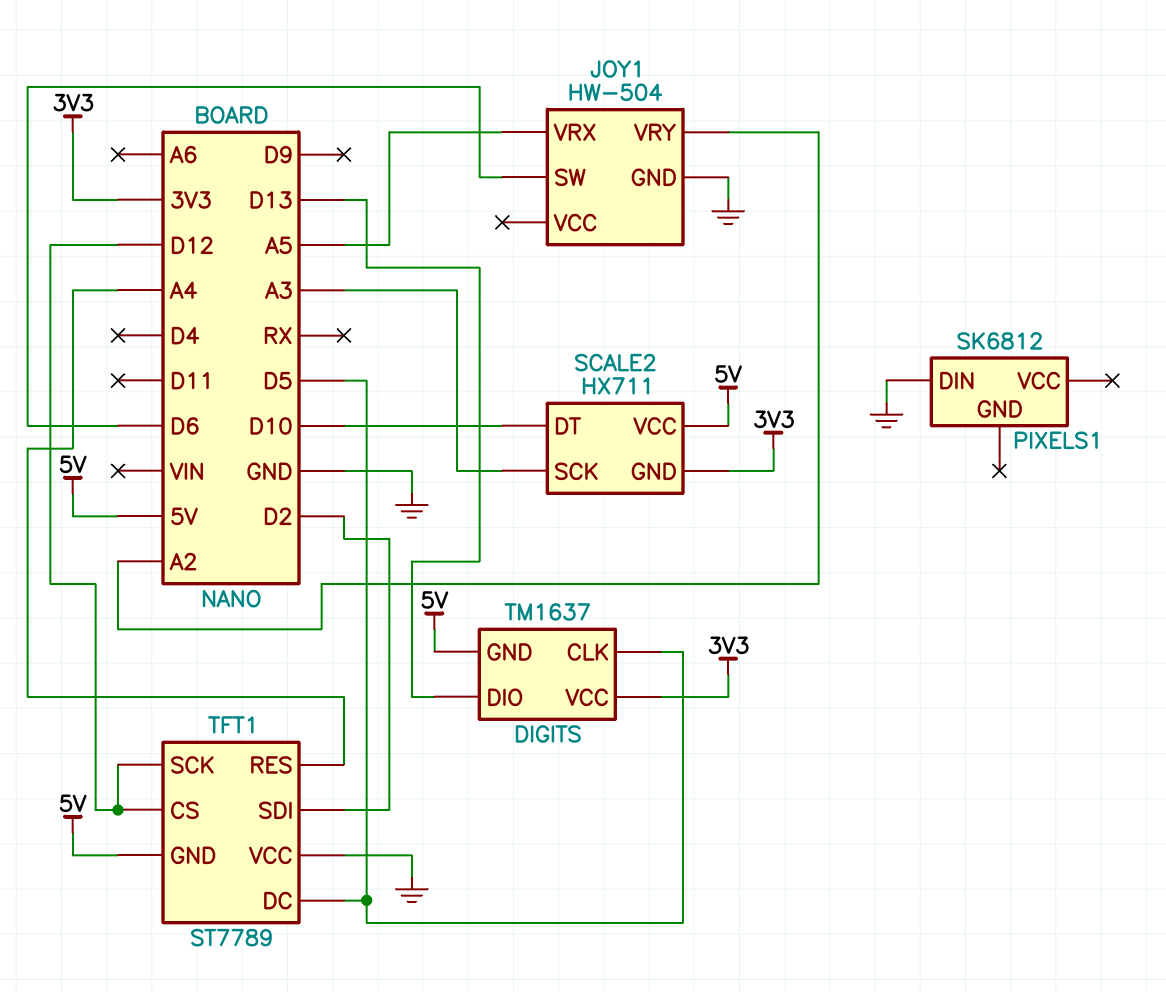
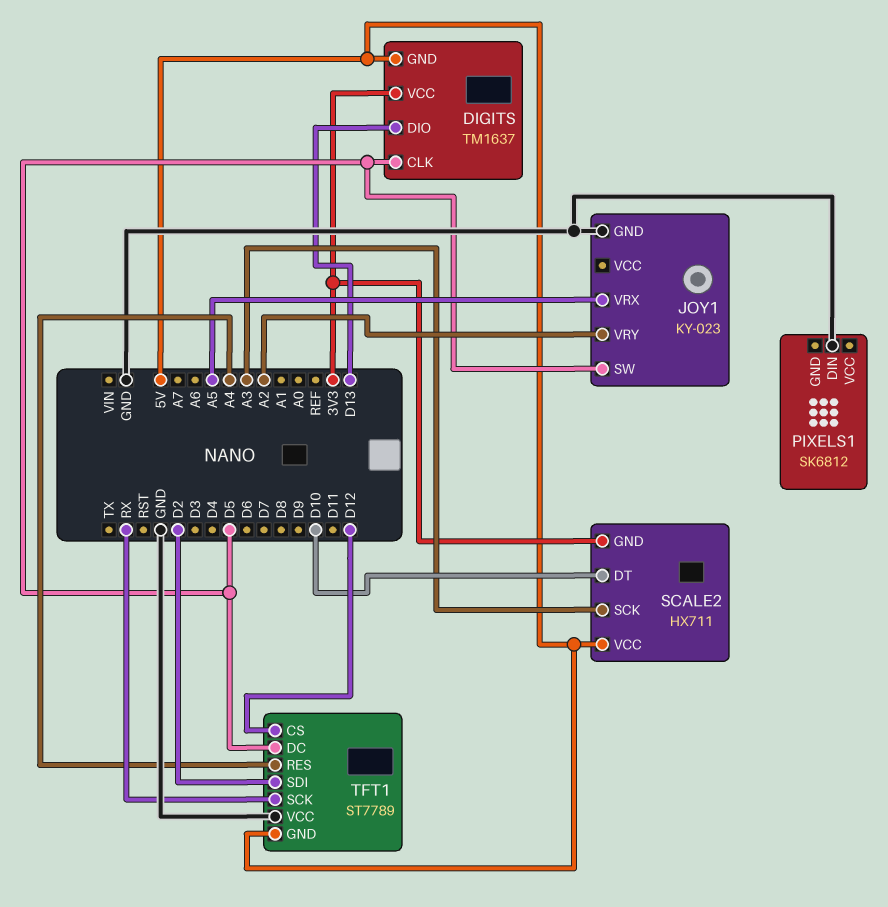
JOY1: HW-504 -> KY-023
JOY1 pin SW: D6 -> D5
TFT1 pin SCK: D12 -> RX

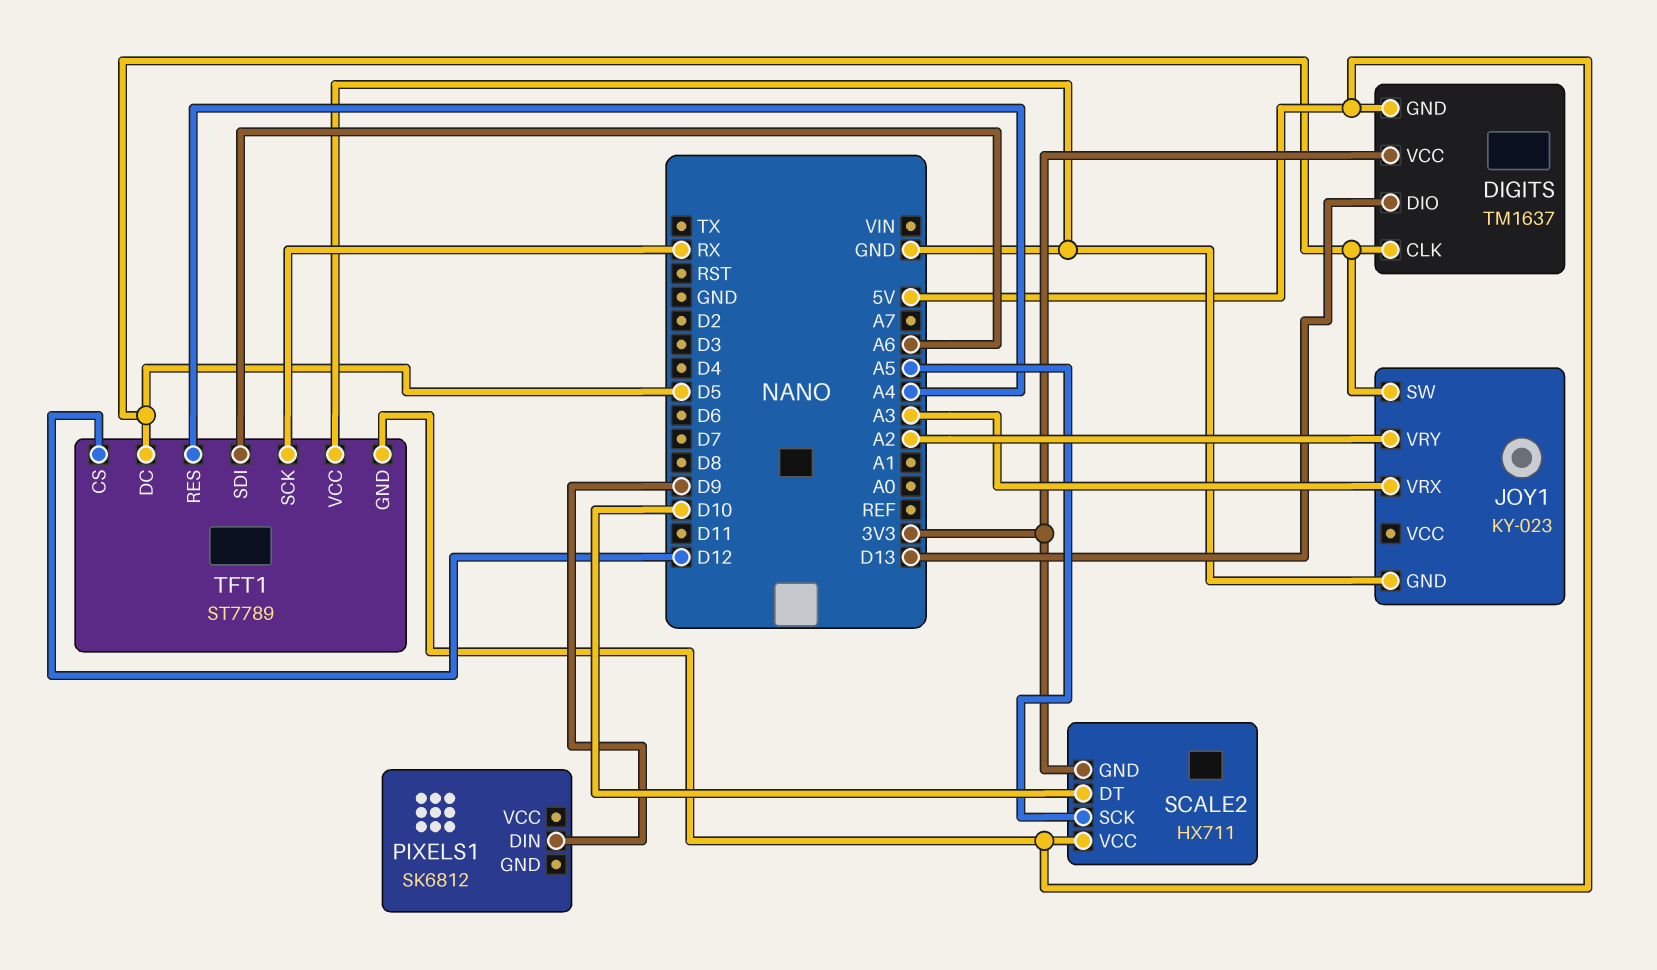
JOY1 pin VRX: A5 -> A3
PIXELS1 pin DIN: GND -> D9
SCALE2 pin SCK: A3 -> A5
TFT1 pin SDI: D2 -> A6

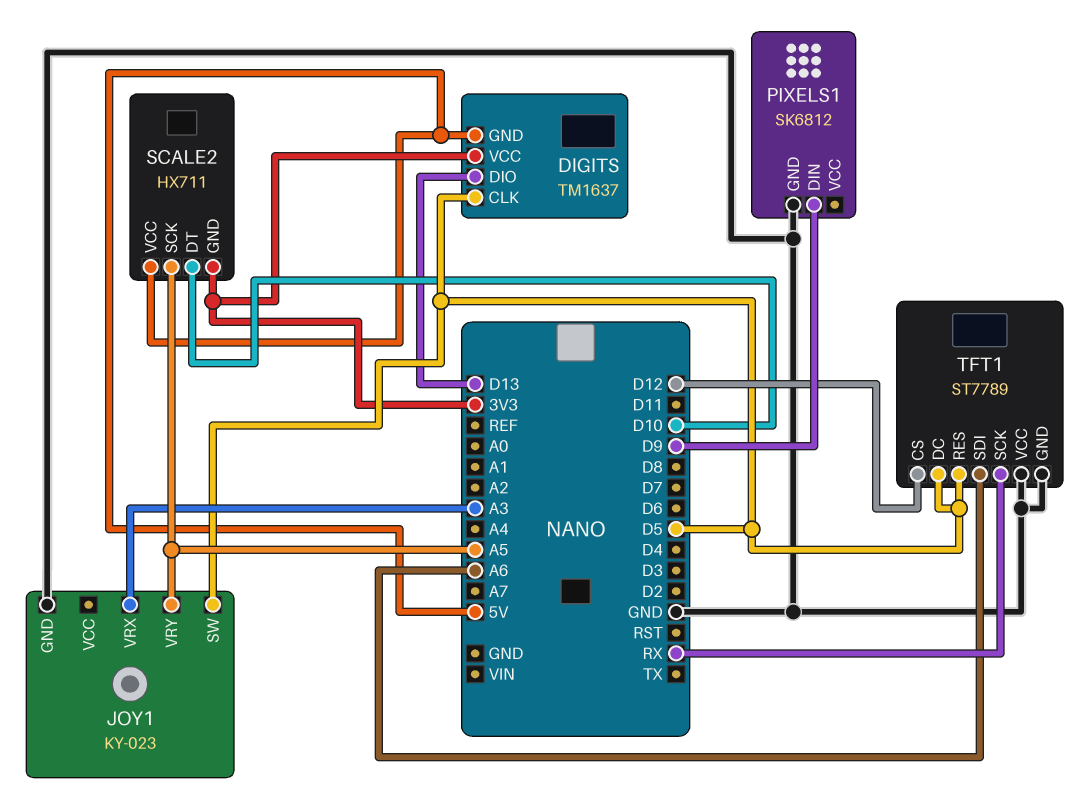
JOY1 pin VRY: A2 -> A5
PIXELS1 pin GND: none -> GND
TFT1 pin GND: 5V -> GND
TFT1 pin RES: A4 -> D5

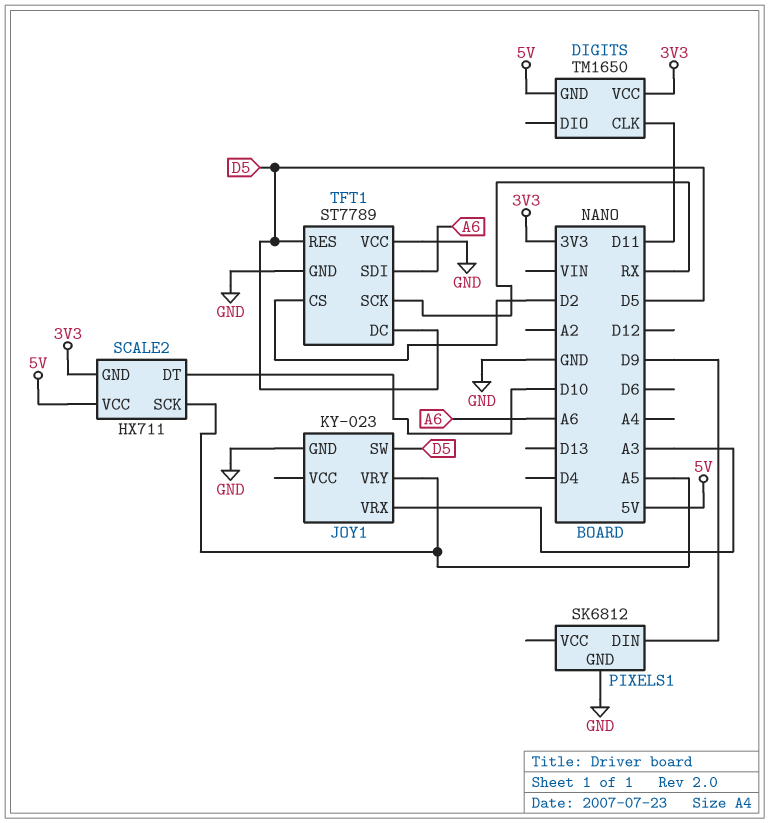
DIGITS: TM1637 -> TM1650
DIGITS pin CLK: D5 -> D11
DIGITS pin DIO: D13 -> none
TFT1 pin CS: D12 -> D2

